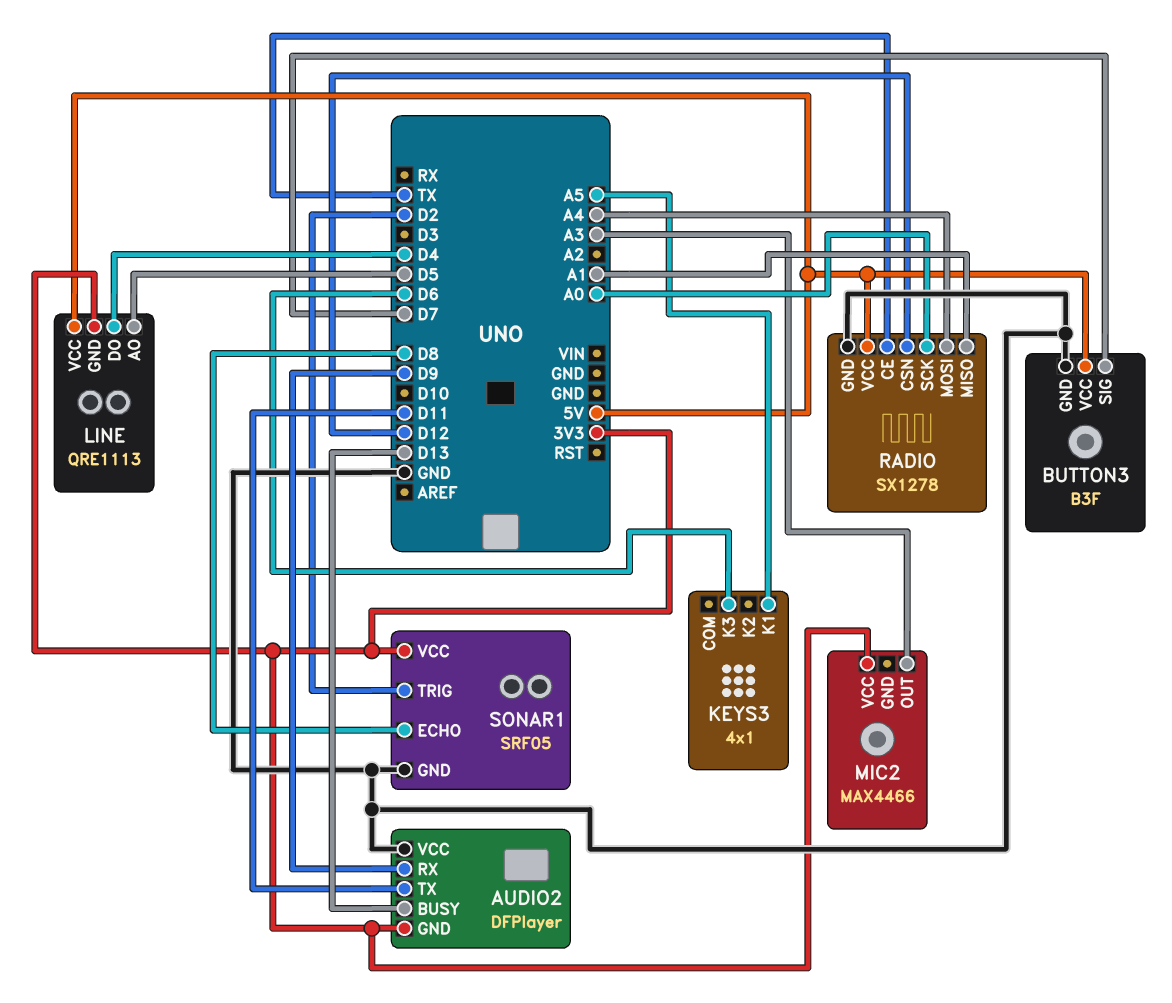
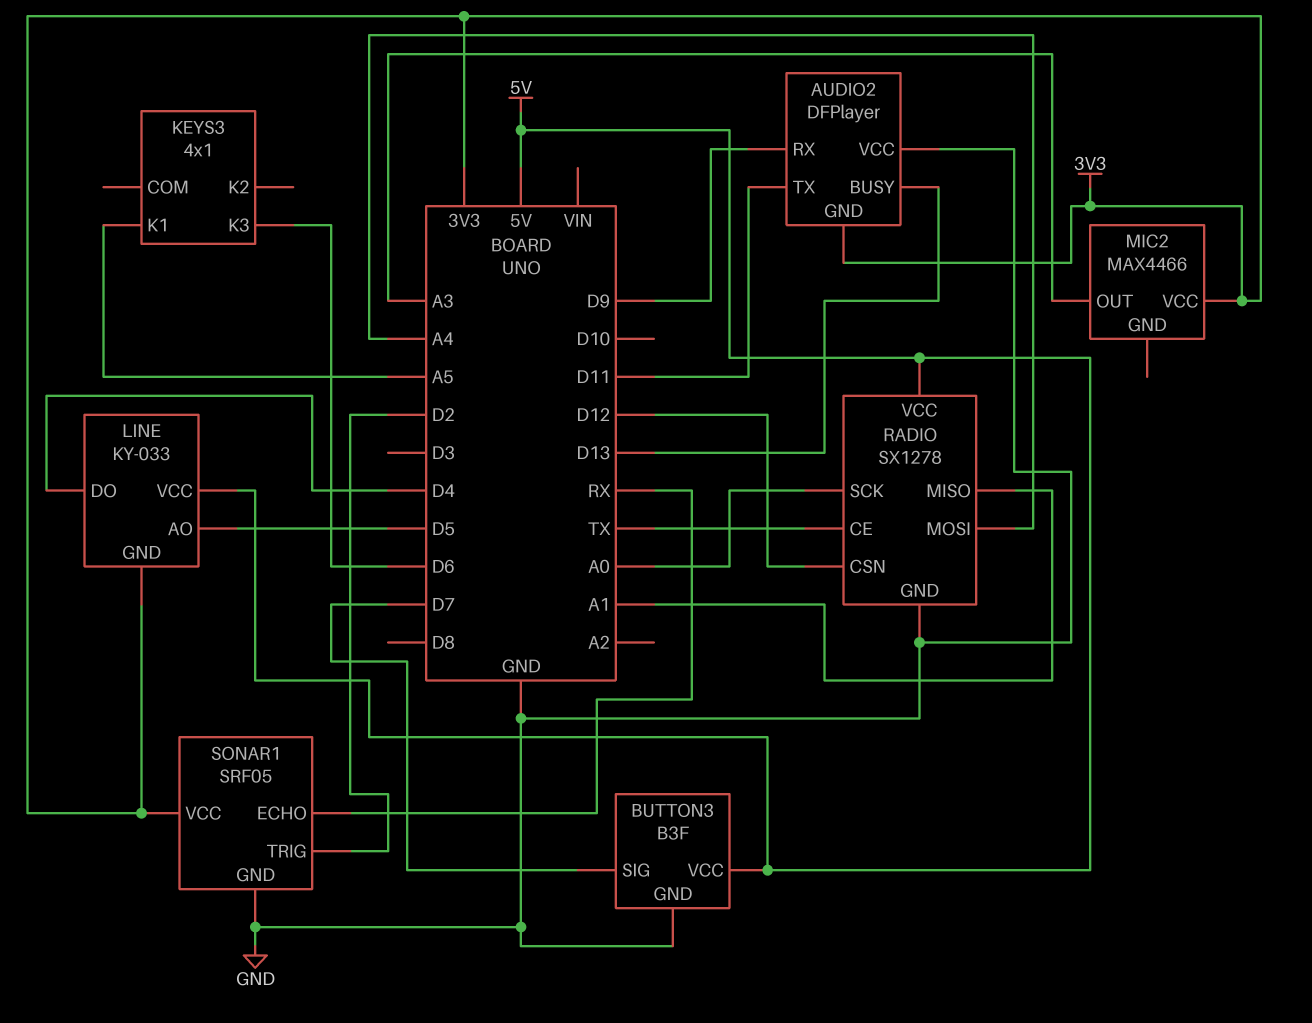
LINE: QRE1113 -> KY-033
SONAR1 pin ECHO: D8 -> RX

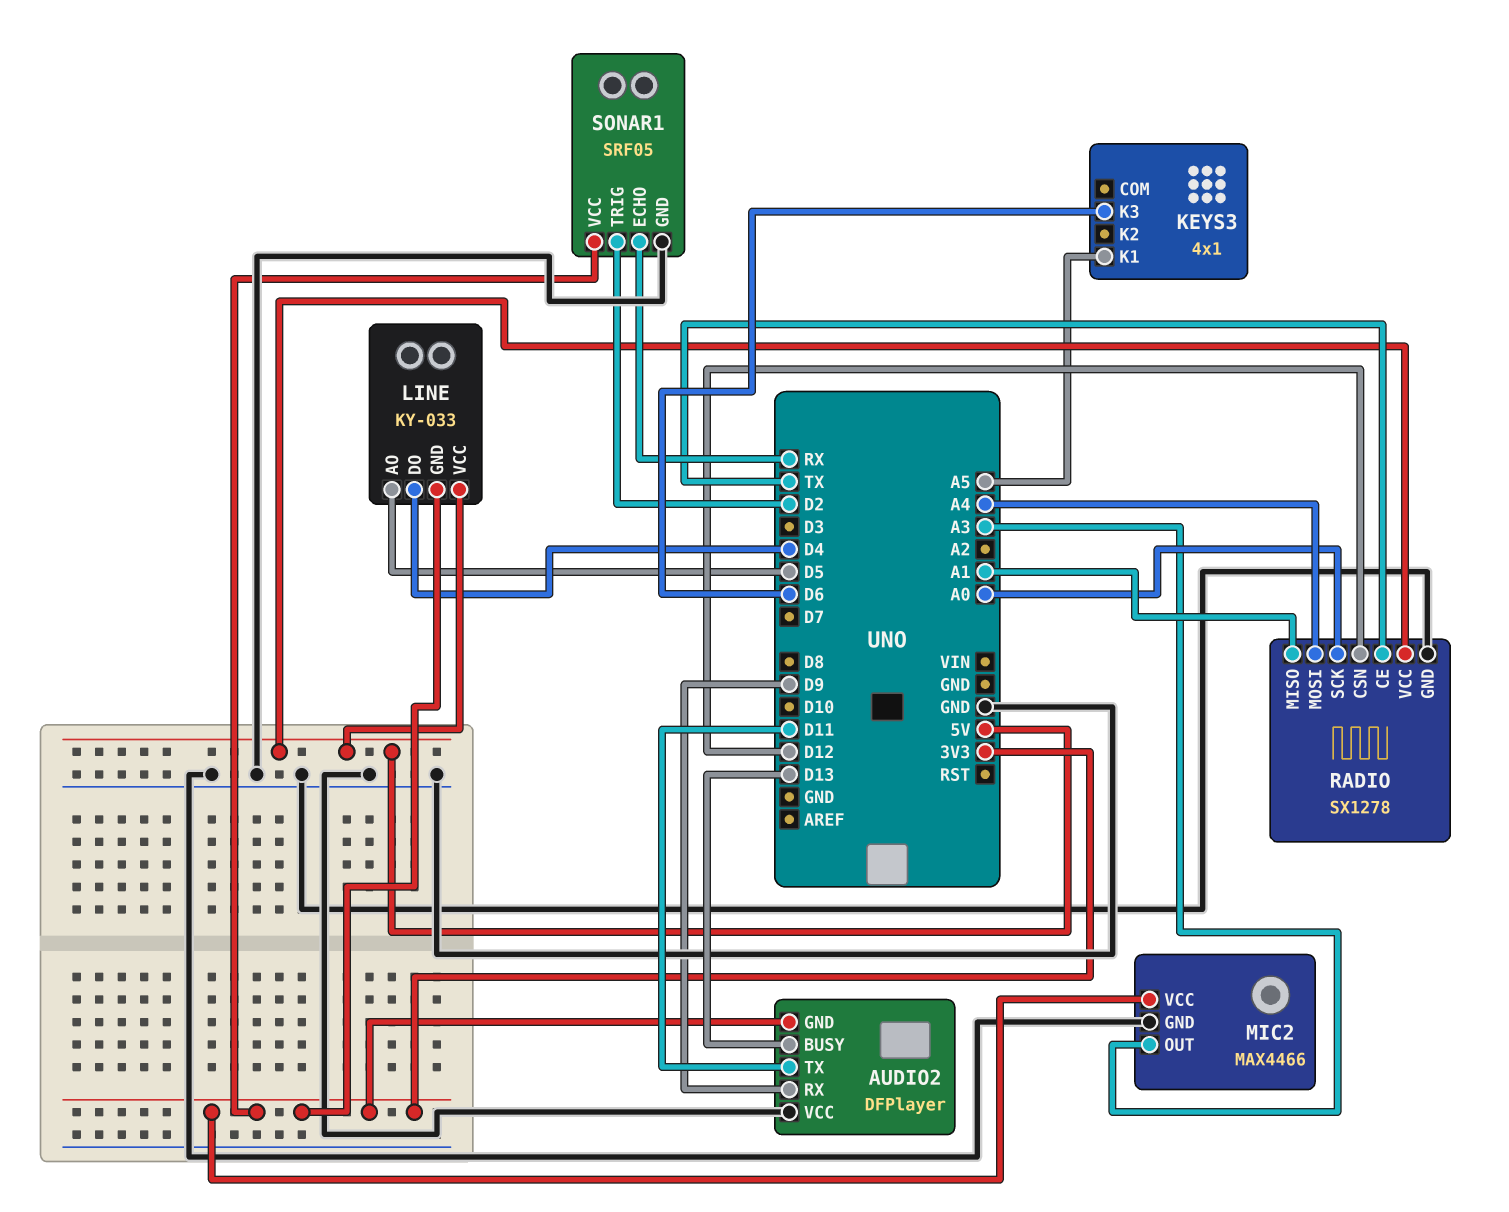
BUTTON3: B3F -> none
BUTTON3 pin GND: GND -> none
BUTTON3 pin SIG: D7 -> none
BUTTON3 pin VCC: 5V -> none
MIC2 pin GND: none -> GND

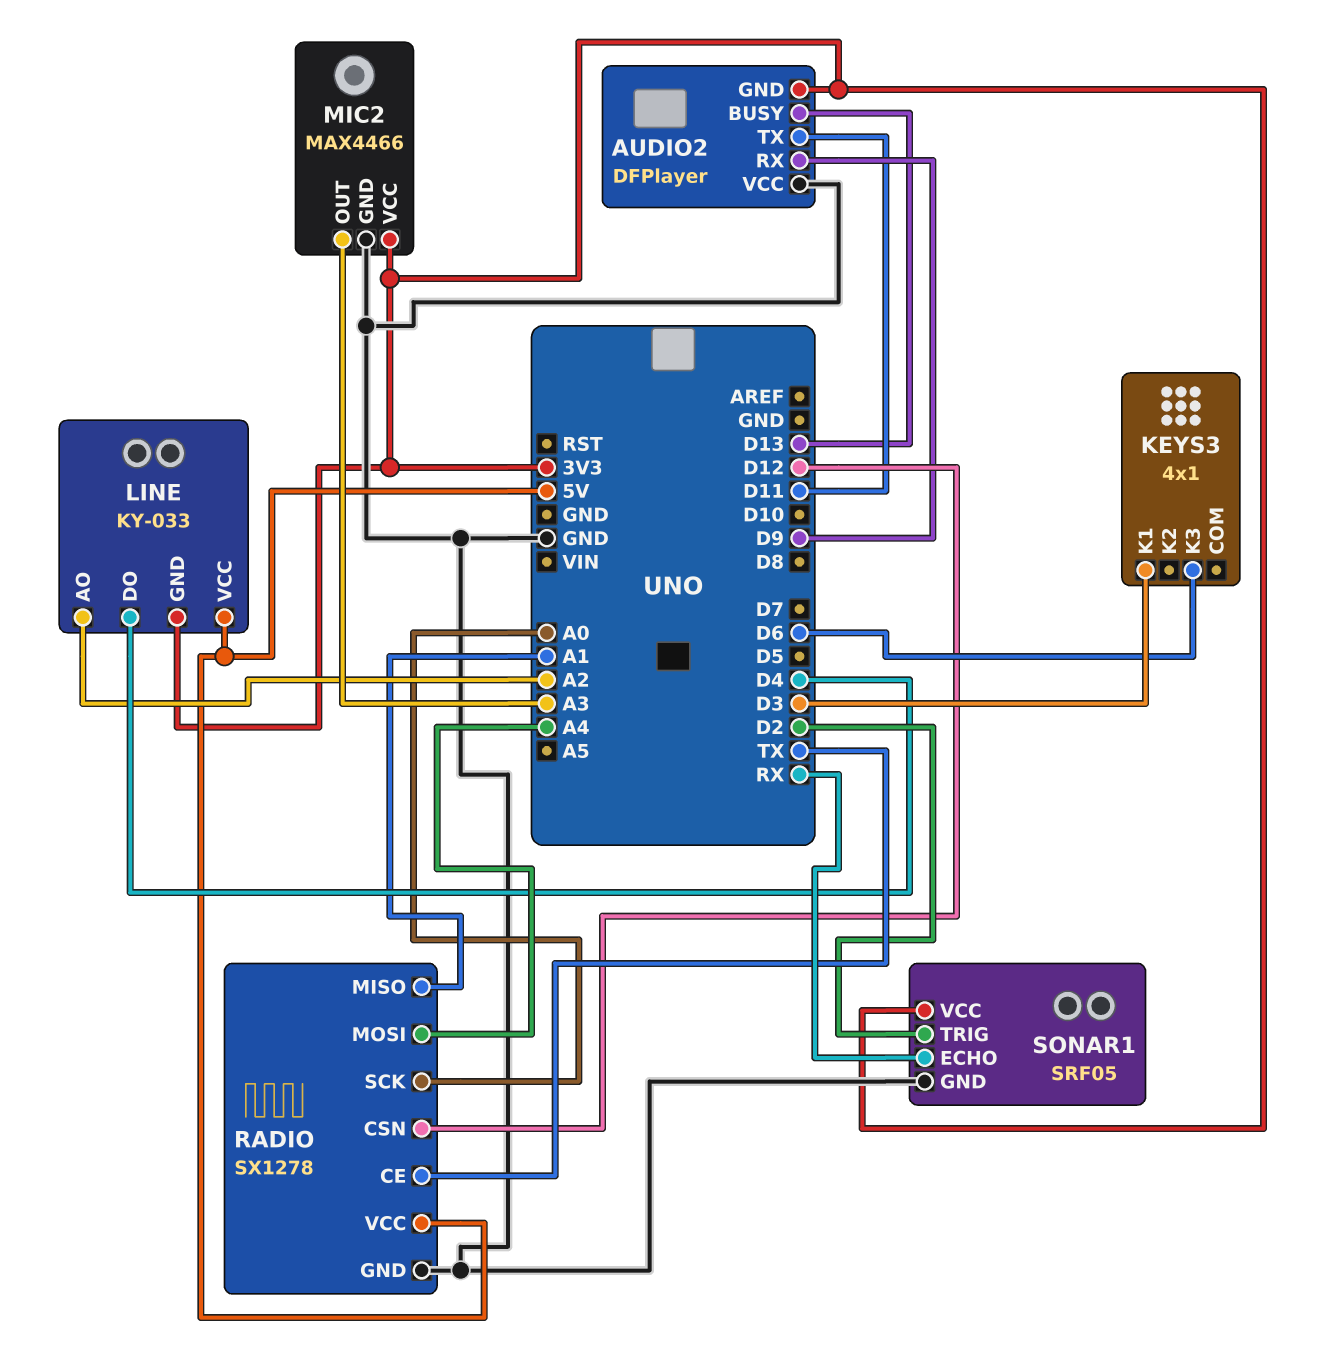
KEYS3 pin K1: A5 -> D3
LINE pin AO: D5 -> A2

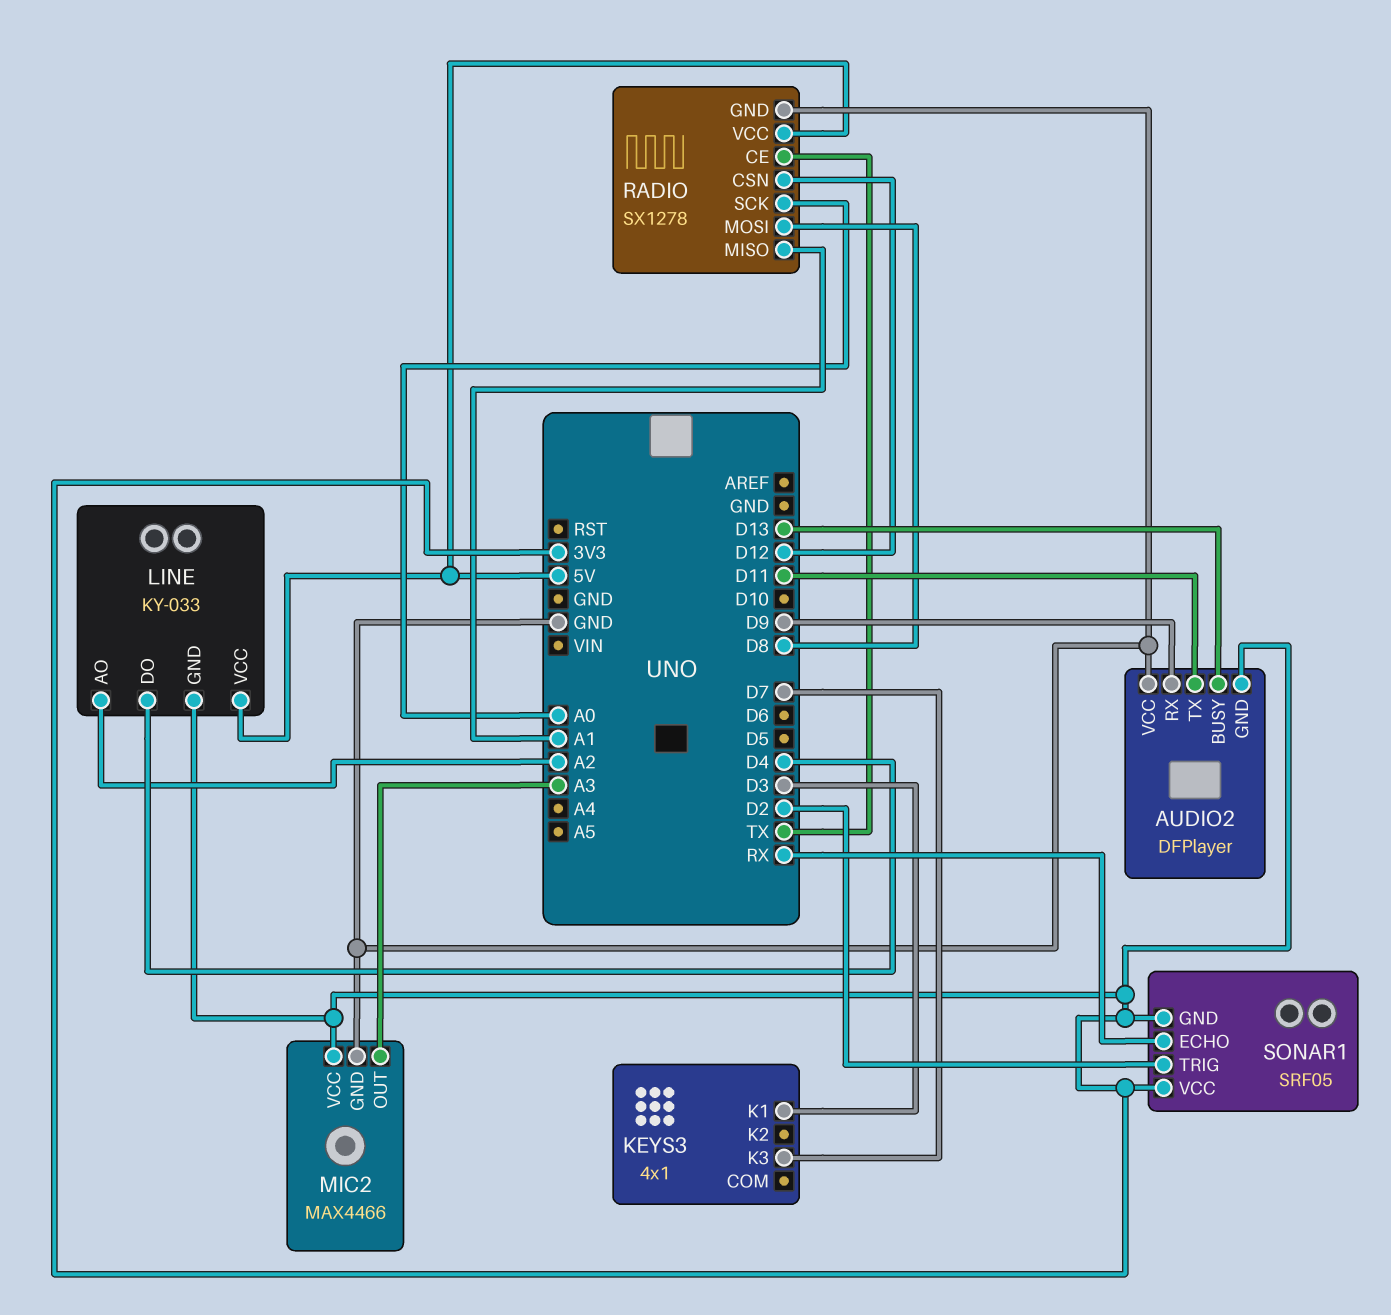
KEYS3 pin K3: D6 -> D7
RADIO pin MOSI: A4 -> D8
SONAR1 pin GND: GND -> 3V3

